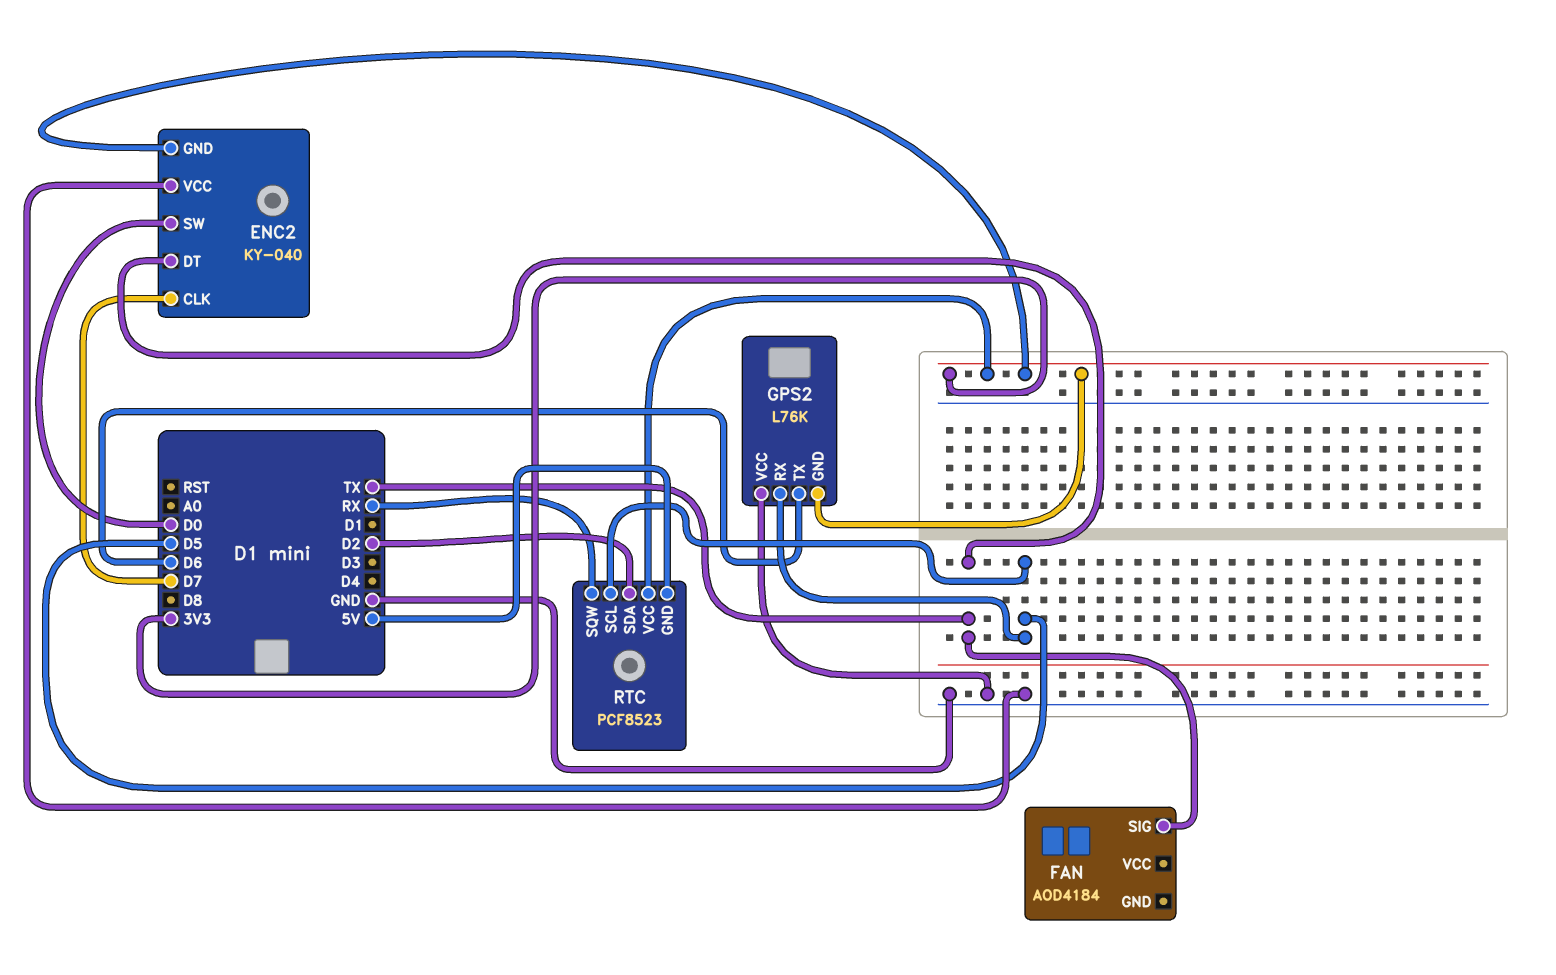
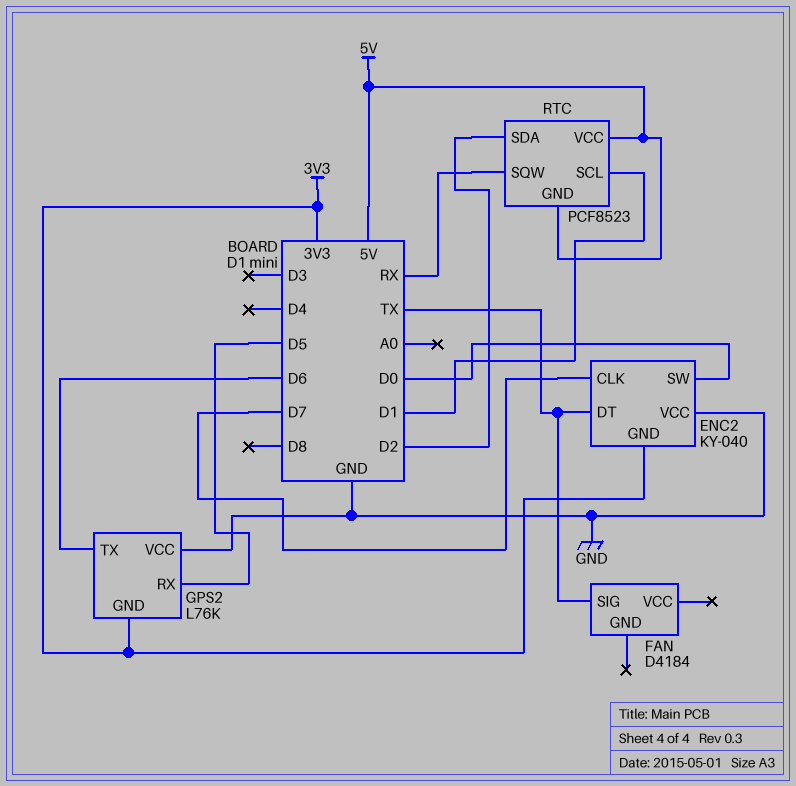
FAN: AOD4184 -> D4184
RTC pin SCL: D5 -> D1
RTC pin VCC: 3V3 -> 5V

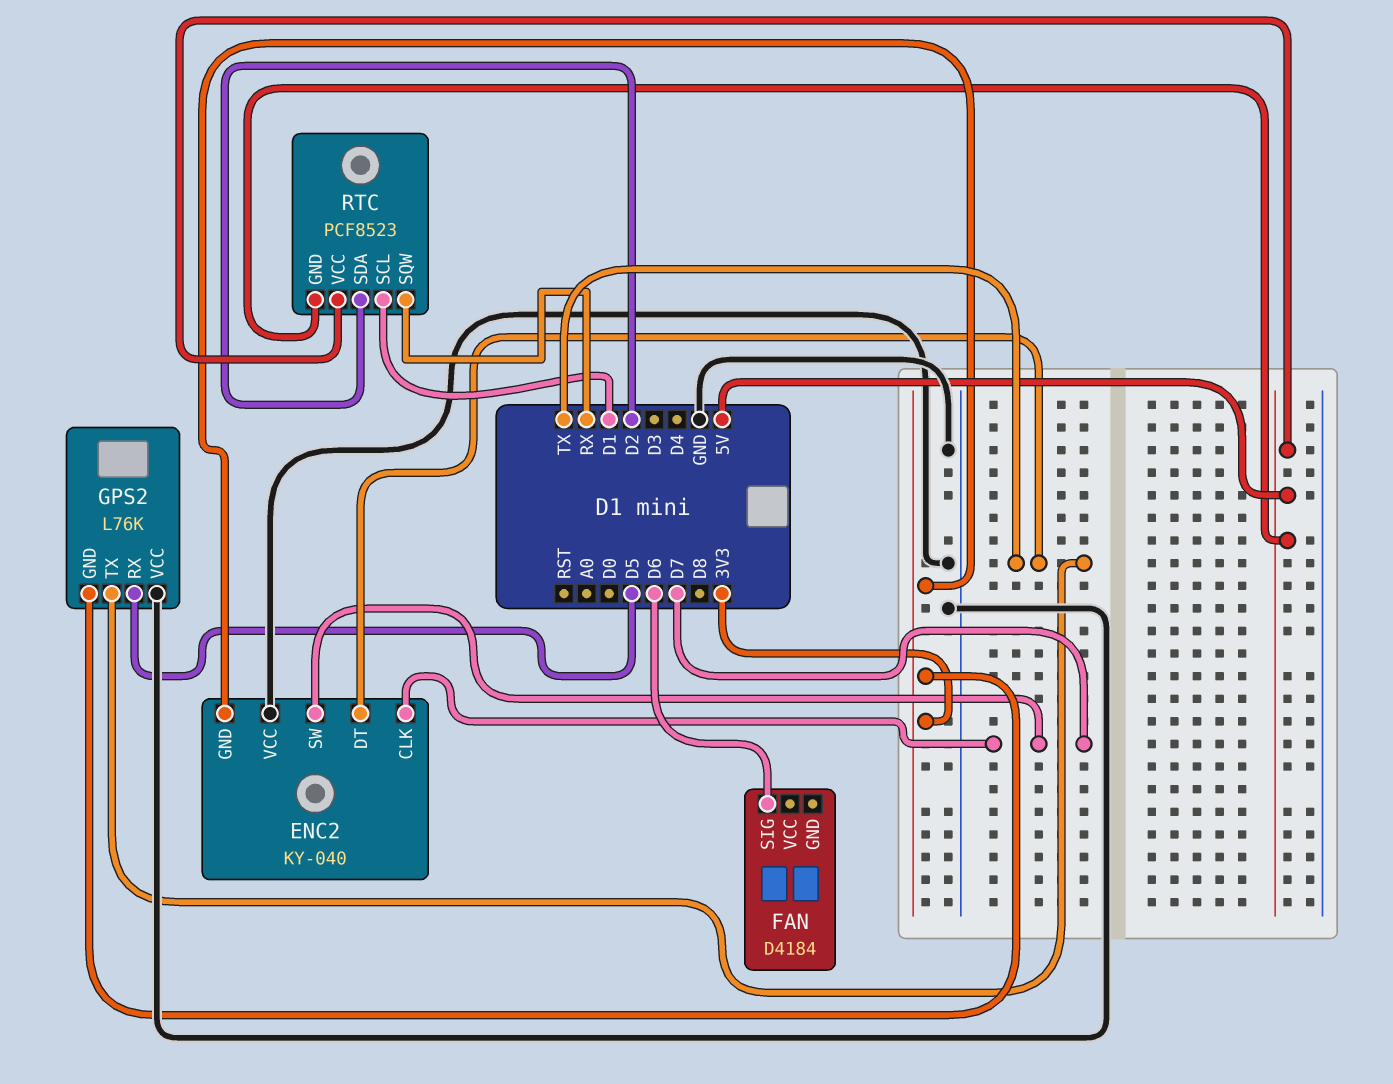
ENC2 pin SW: D0 -> D7
FAN pin SIG: TX -> D6
GPS2 pin TX: D6 -> TX

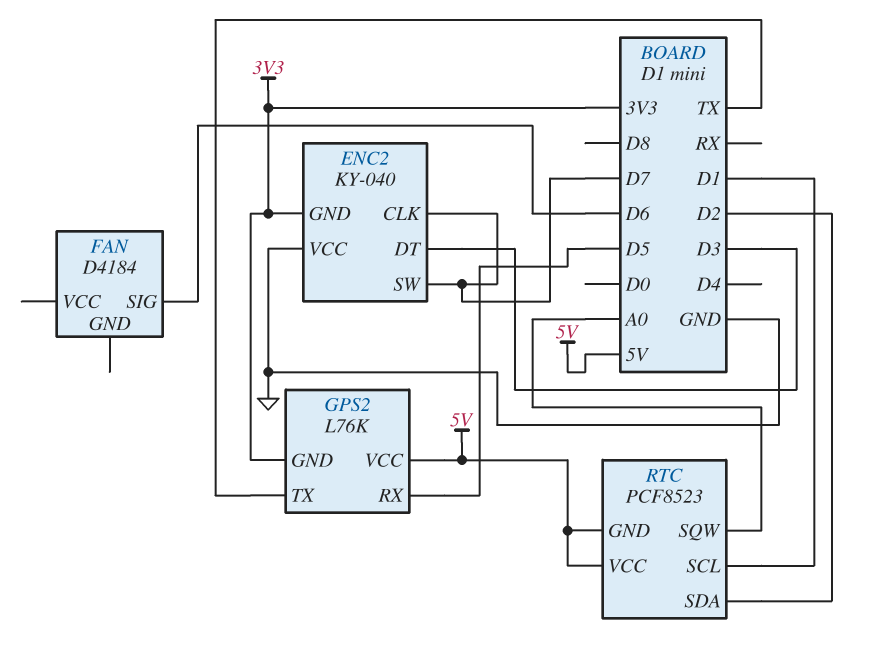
ENC2 pin DT: TX -> D3
GPS2 pin VCC: GND -> 5V
RTC pin SQW: RX -> A0

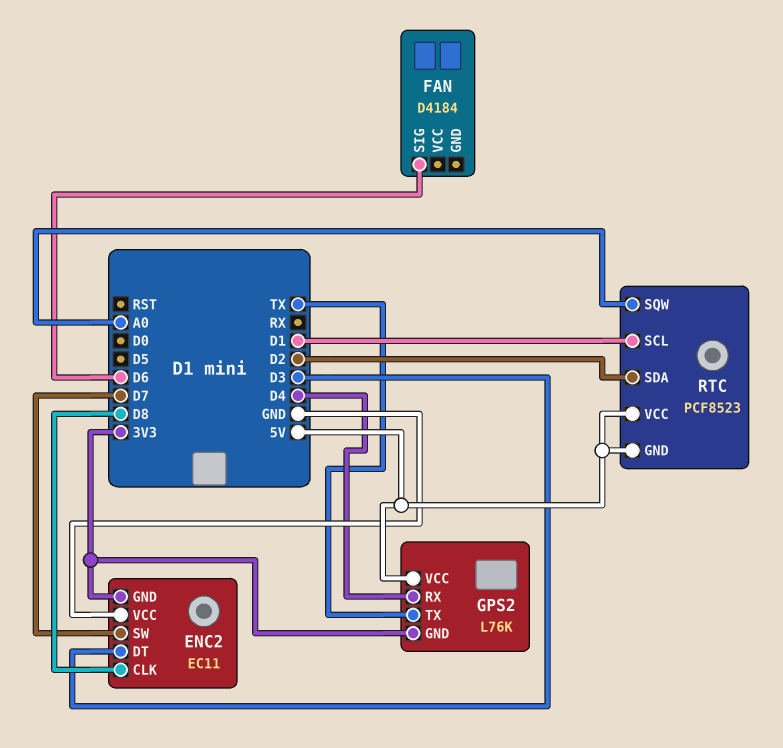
ENC2: KY-040 -> EC11
ENC2 pin CLK: D7 -> D8
GPS2 pin RX: D5 -> D4

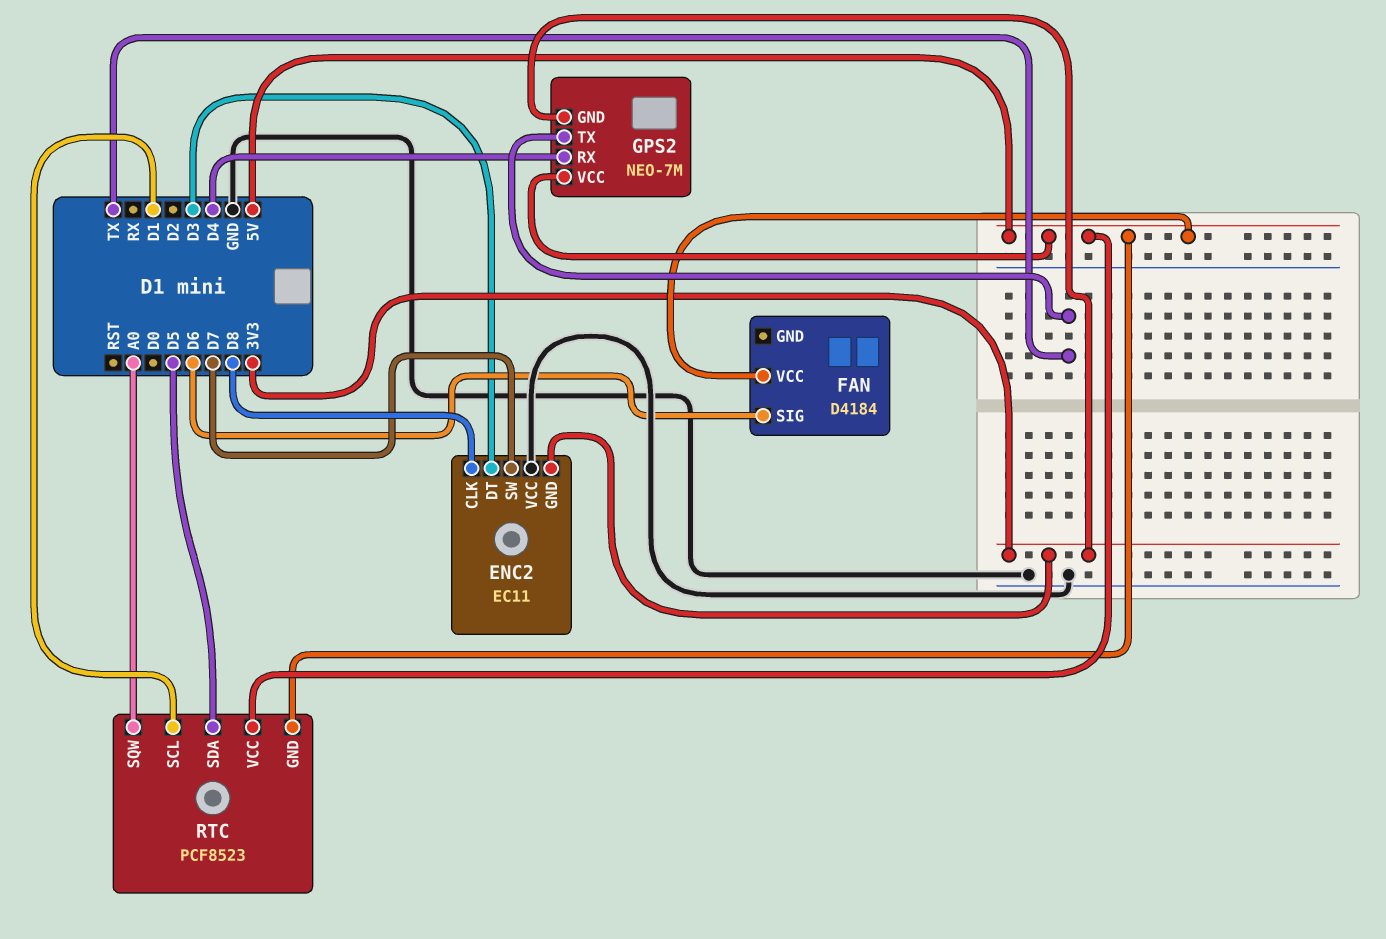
FAN pin VCC: none -> 5V
GPS2: L76K -> NEO-7M
RTC pin SDA: D2 -> D5

